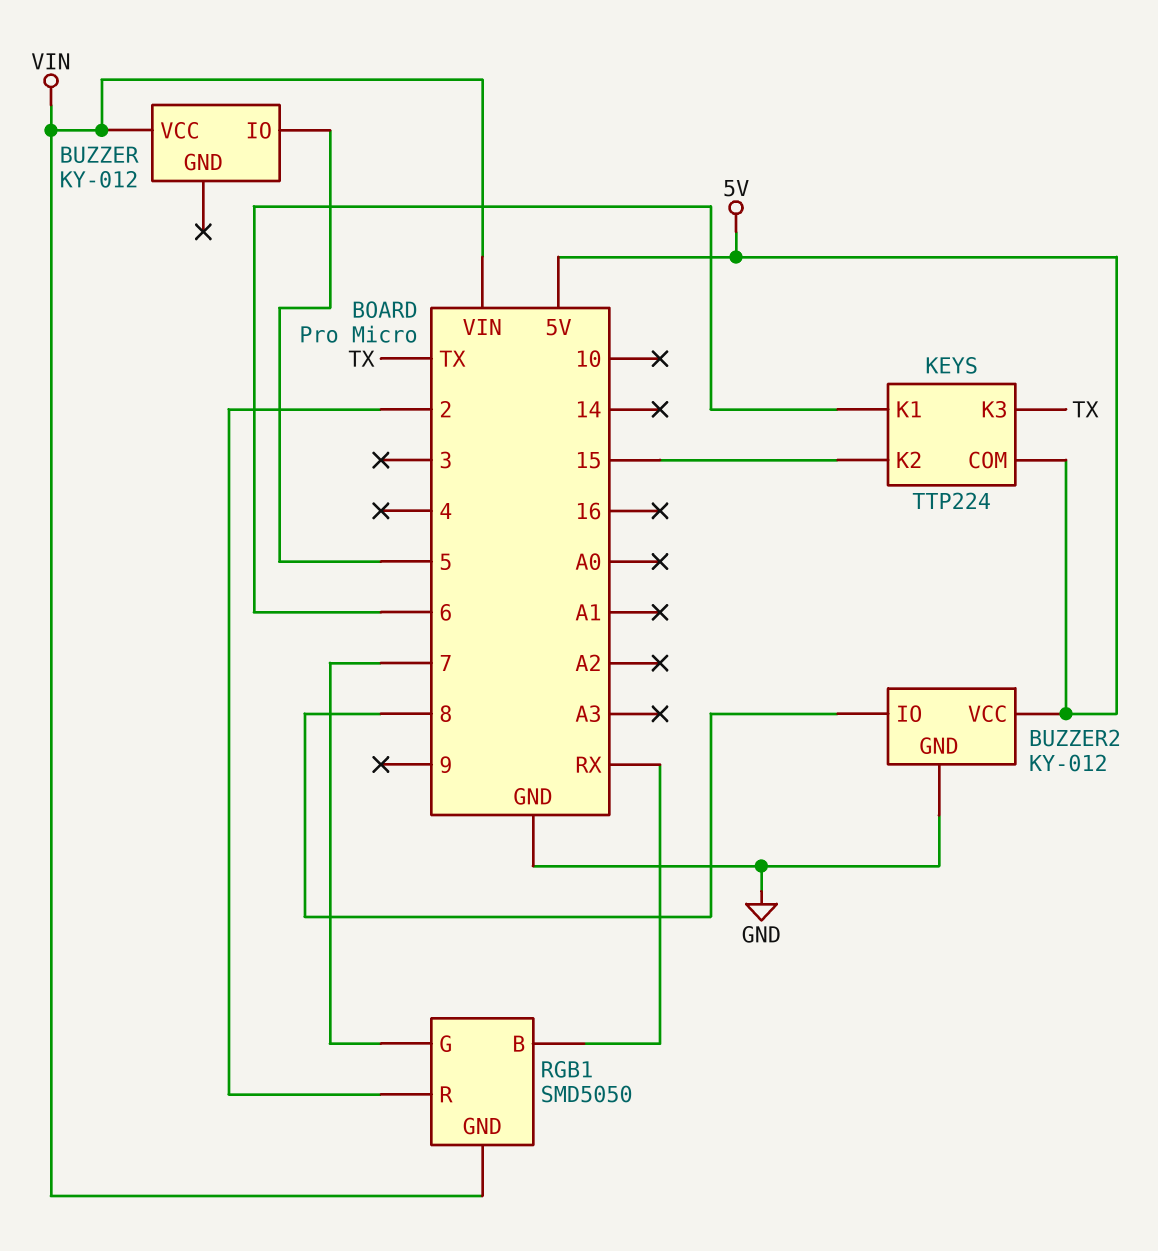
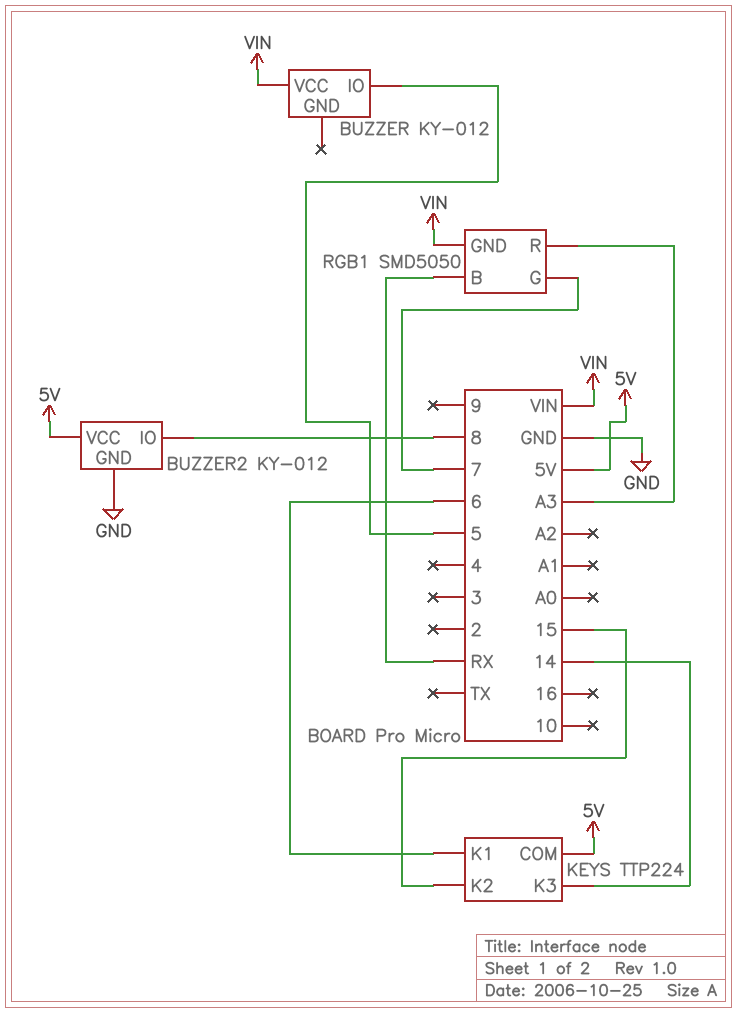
KEYS pin K3: TX -> 14
RGB1 pin R: 2 -> A3

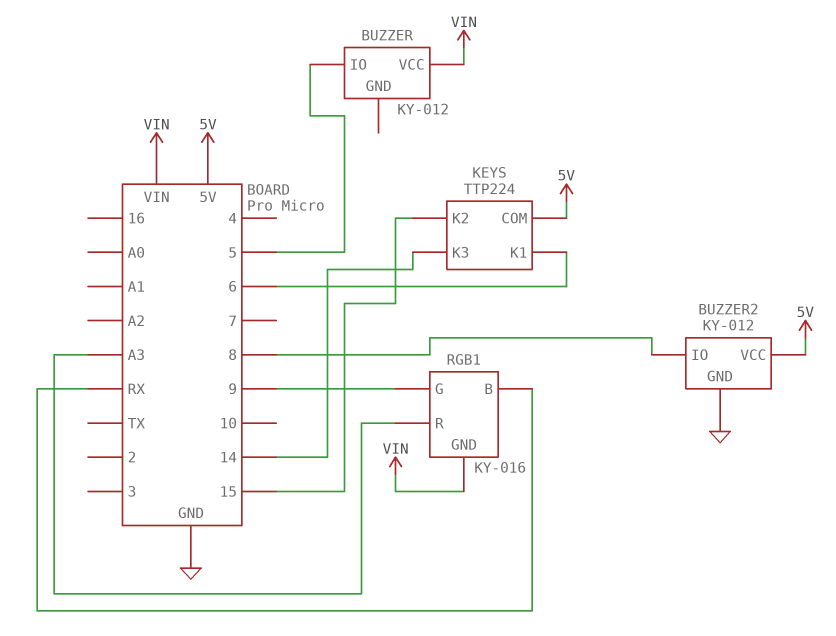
RGB1: SMD5050 -> KY-016
RGB1 pin G: 7 -> 9

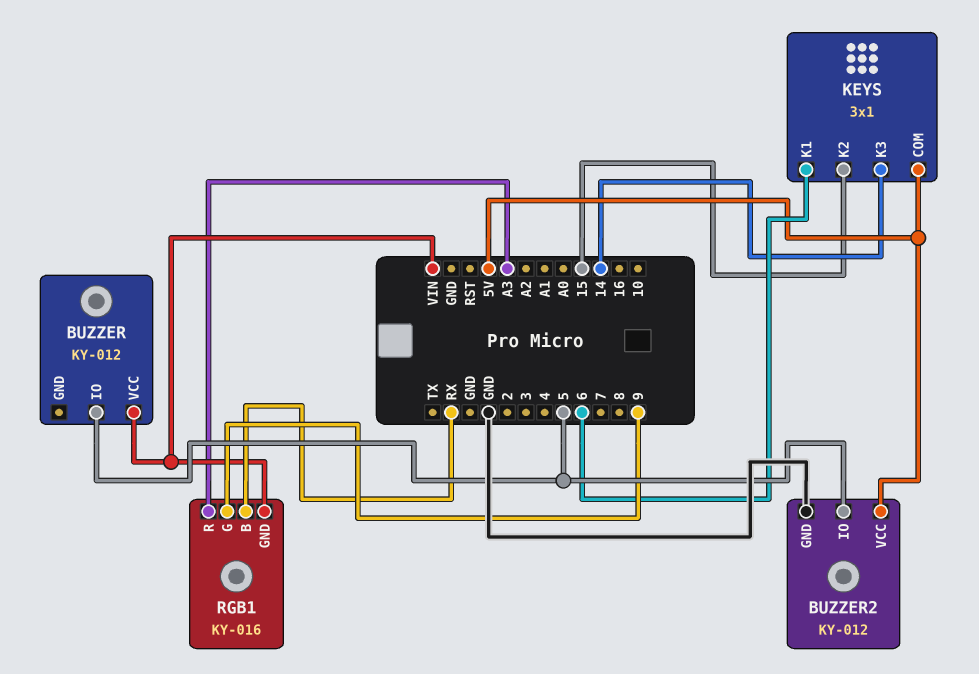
BUZZER2 pin IO: 8 -> 5
KEYS: TTP224 -> 3x1

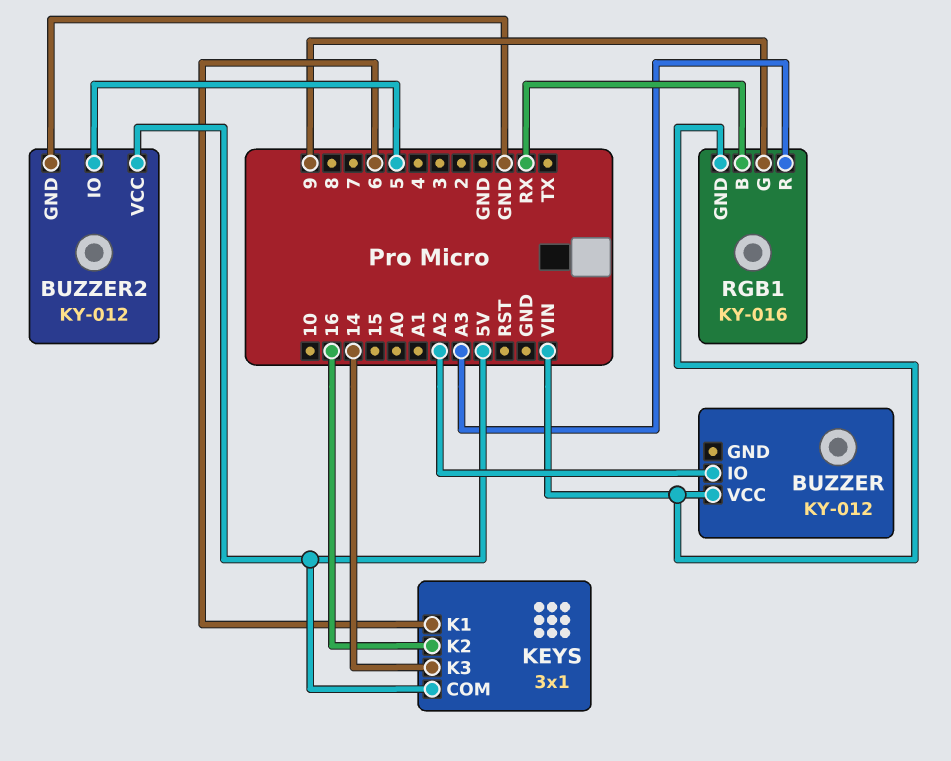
BUZZER pin IO: 5 -> A2
KEYS pin K2: 15 -> 16

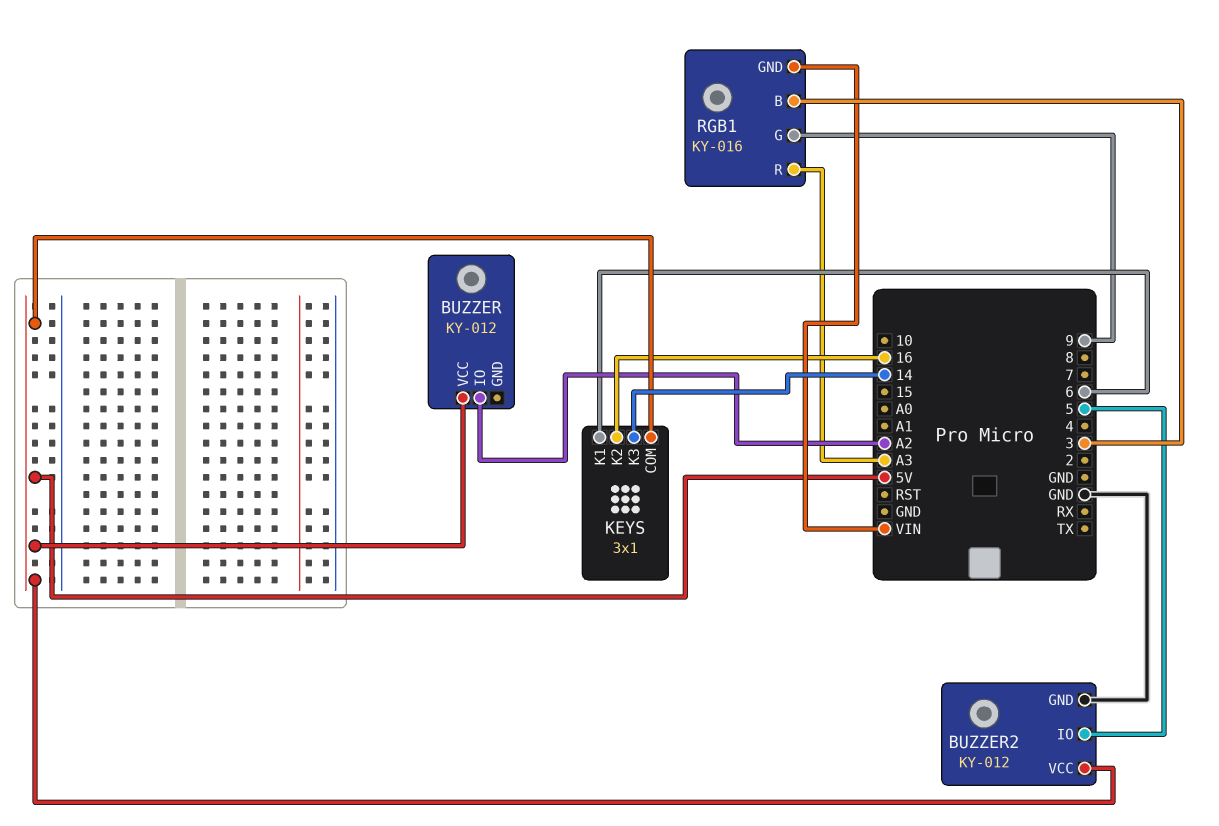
BUZZER pin VCC: VIN -> 5V
RGB1 pin B: RX -> 3

